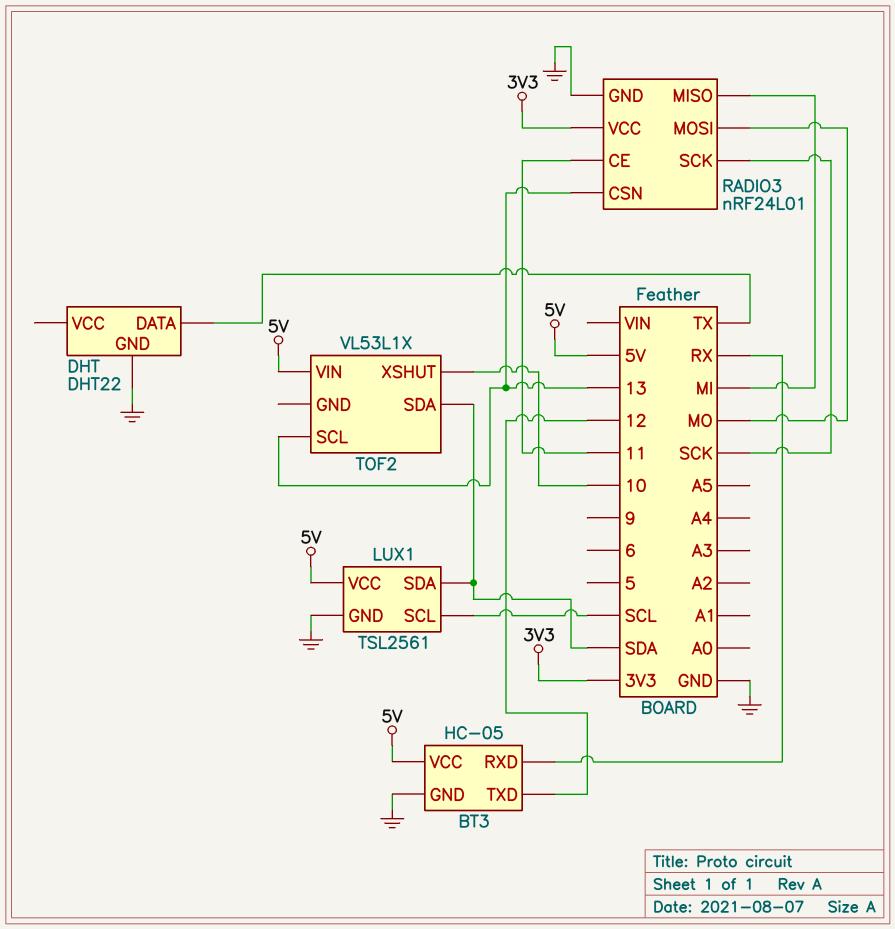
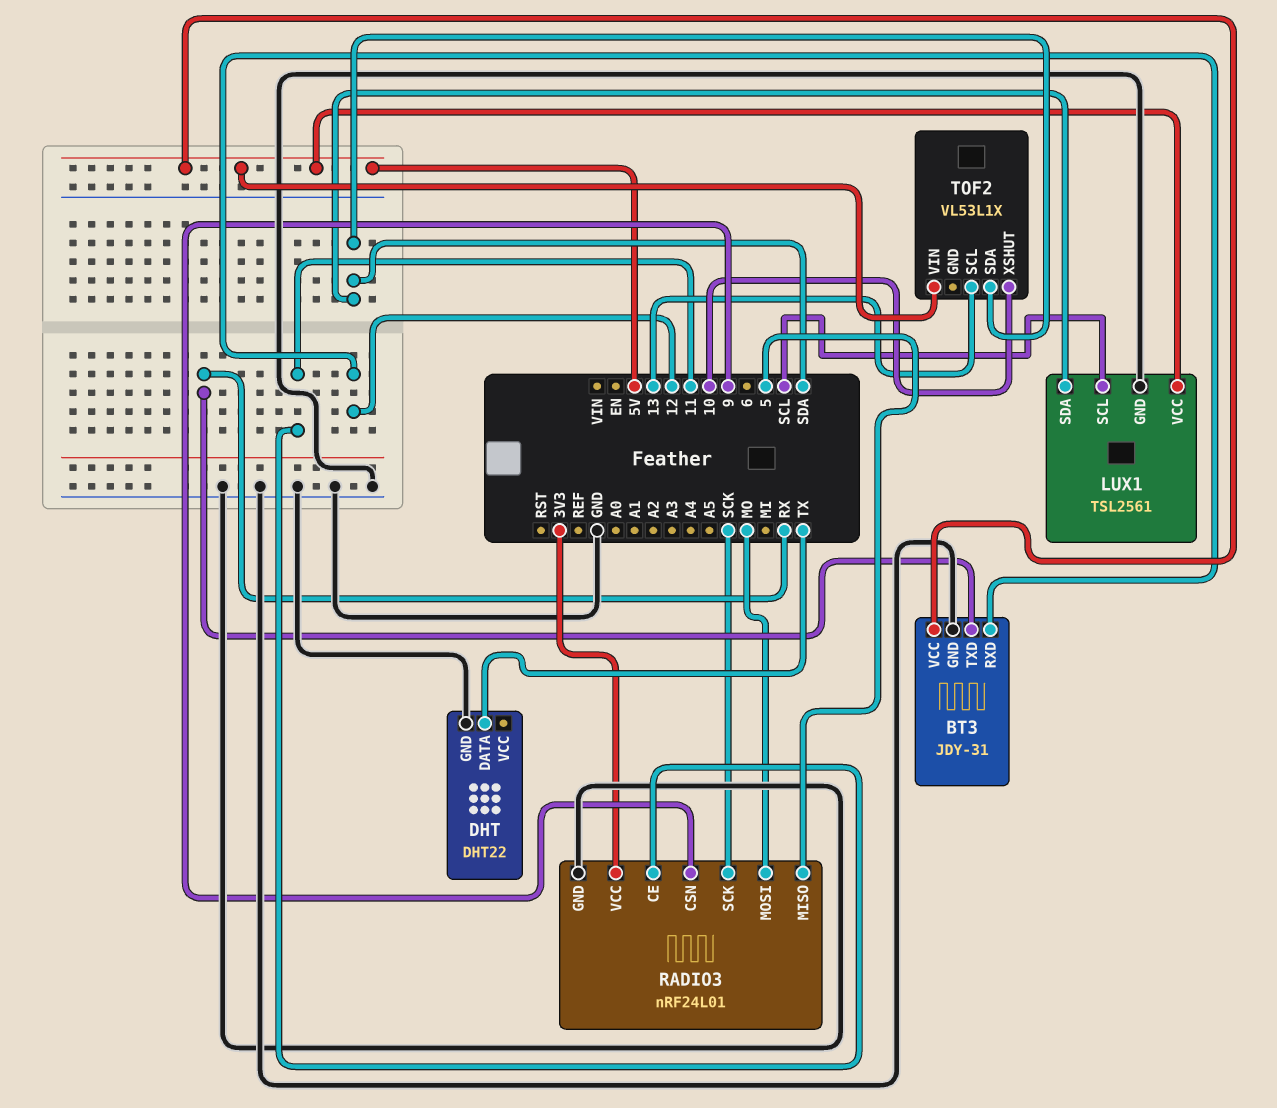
BT3: HC-05 -> JDY-31
BT3 pin RXD: RX -> 12
BT3 pin TXD: 12 -> RX
RADIO3 pin CSN: 13 -> 9
RADIO3 pin MISO: MI -> 5

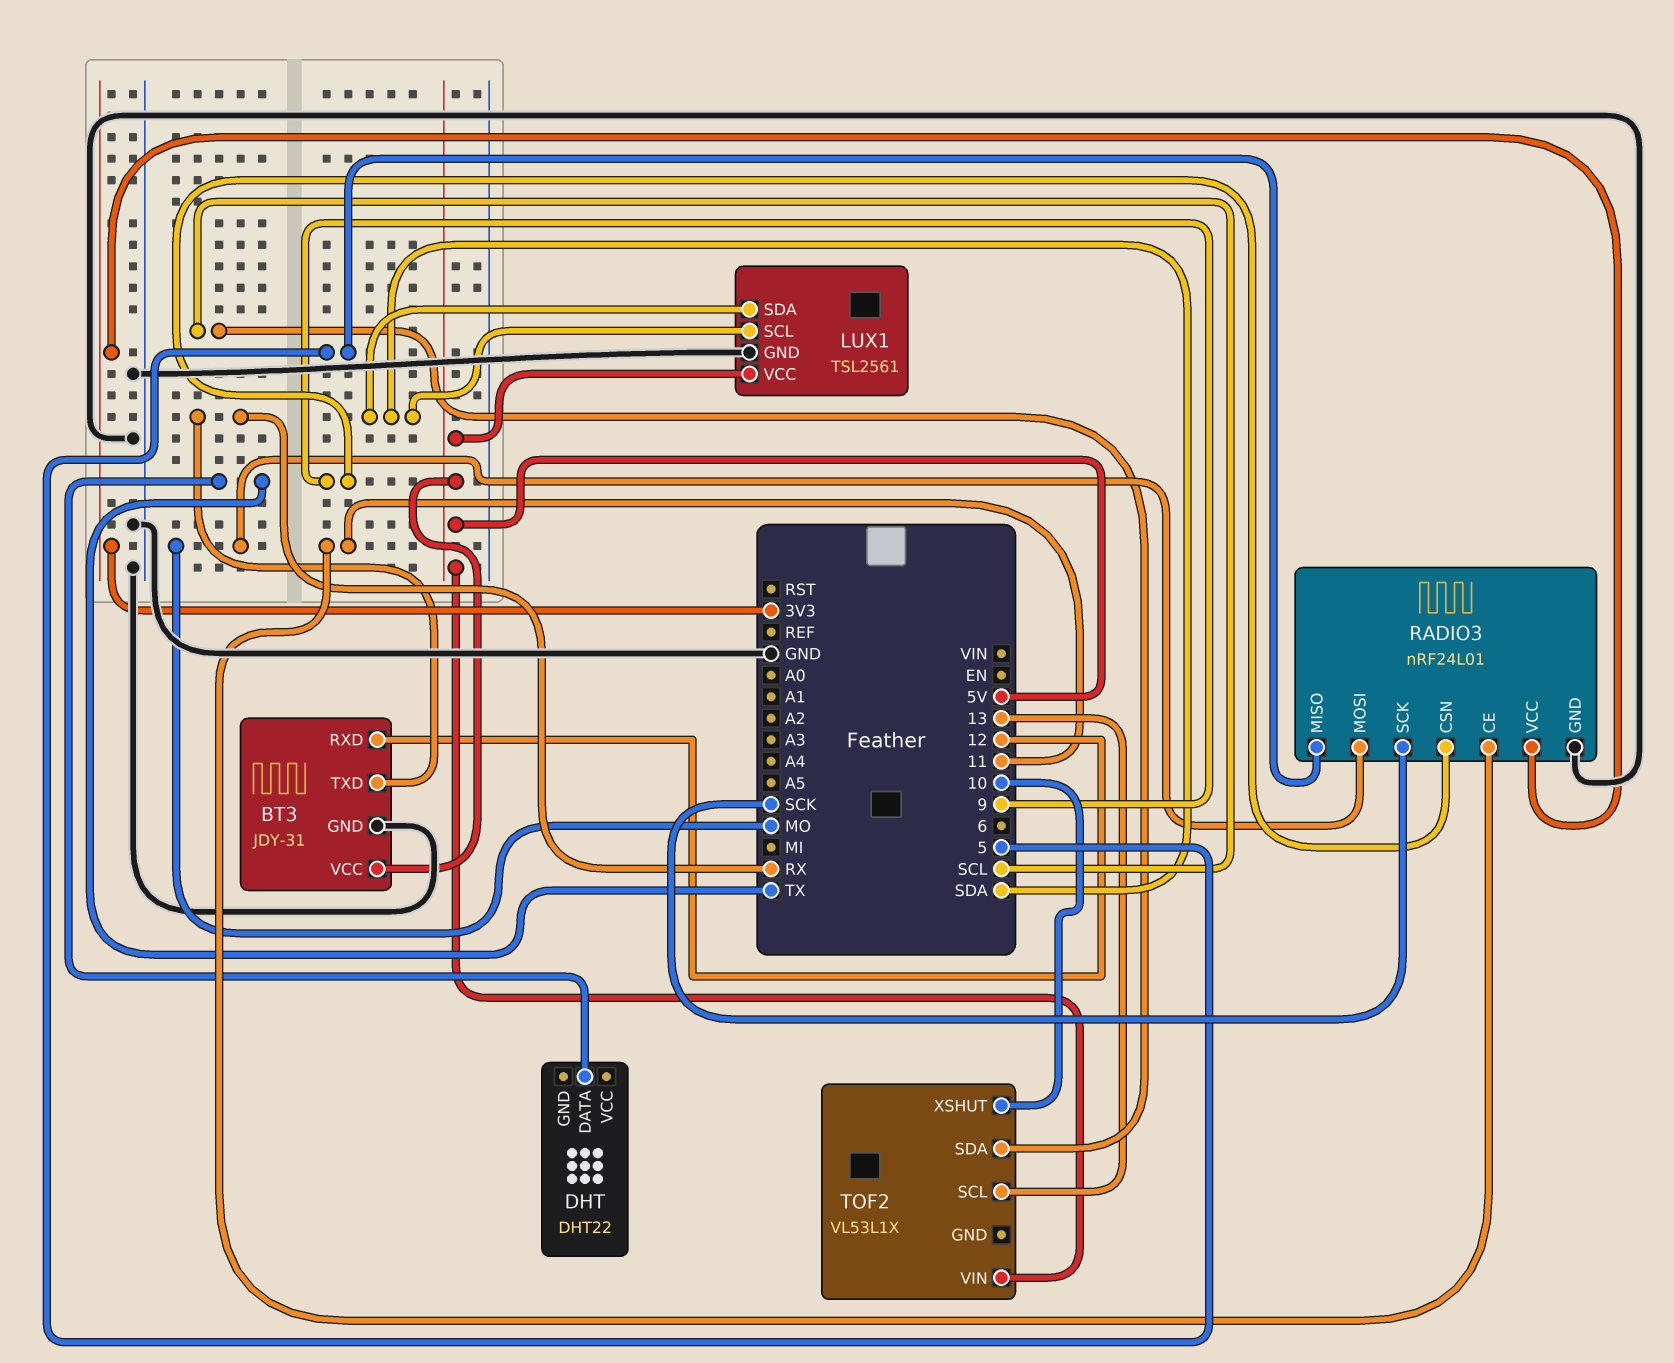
DHT pin GND: GND -> none
LUX1 pin SCL: SCL -> SDA
TOF2 pin SDA: SDA -> SCL

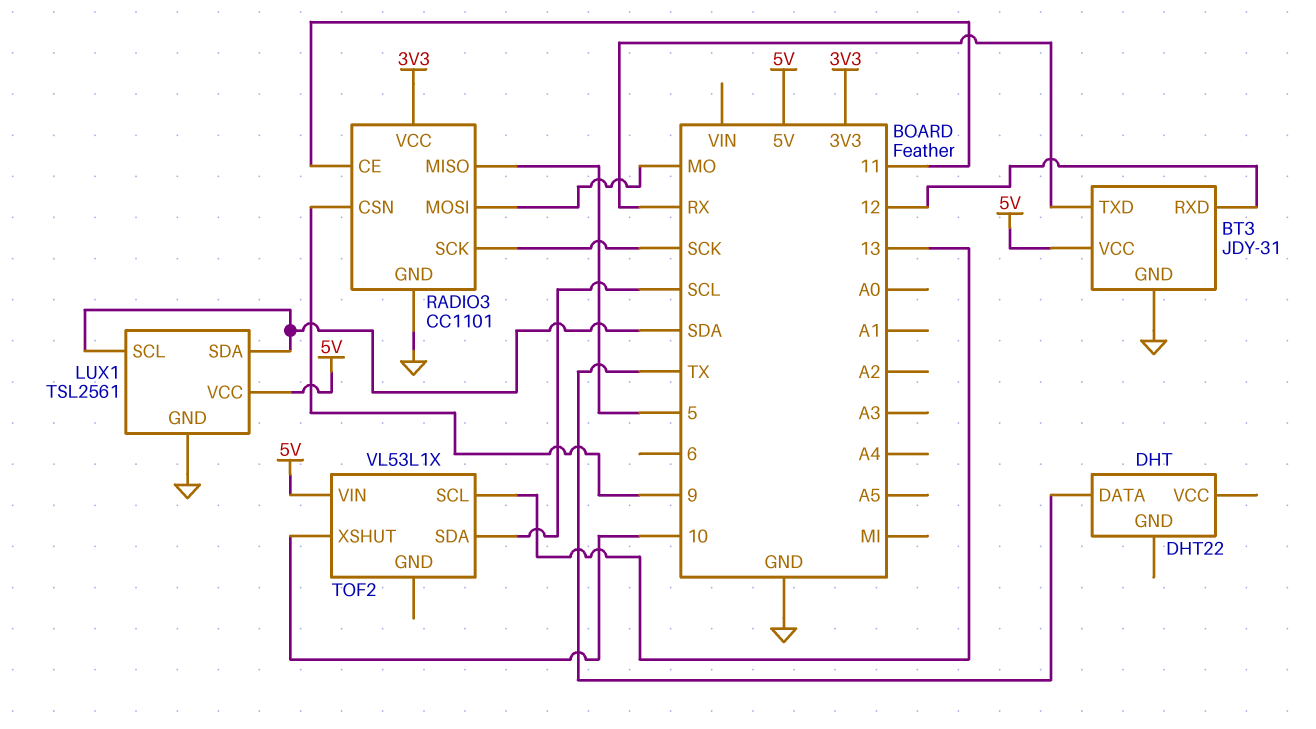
RADIO3: nRF24L01 -> CC1101

